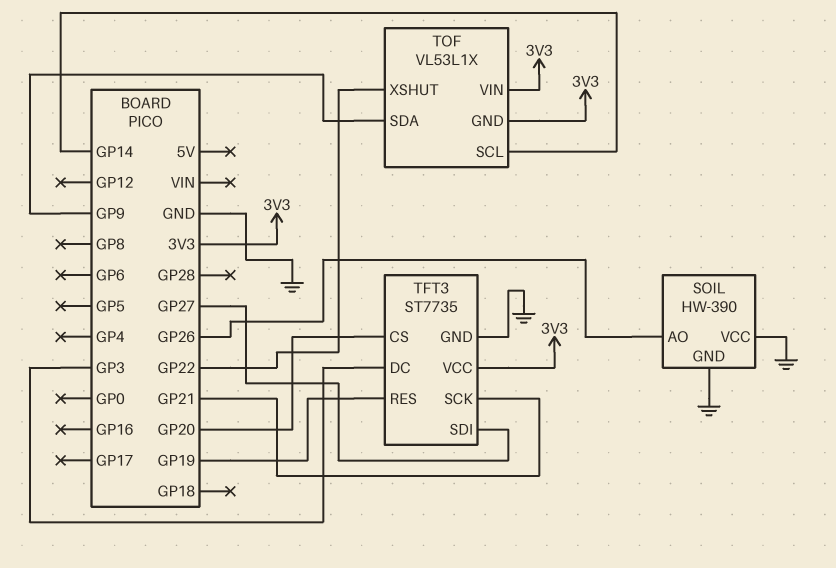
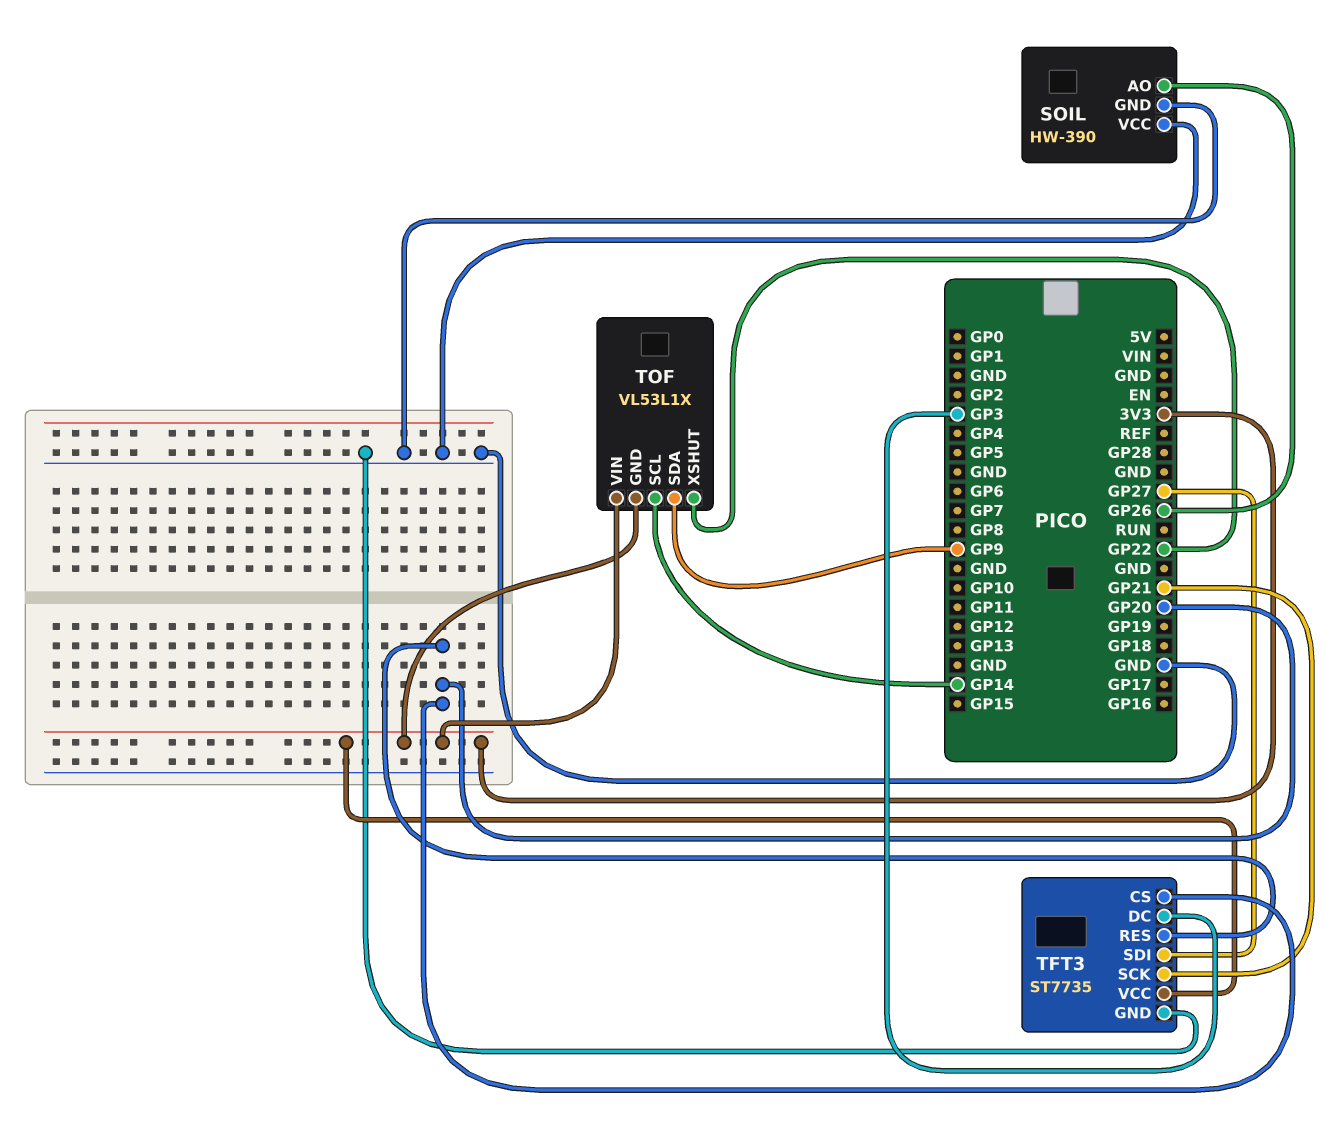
TFT3 pin RES: GP19 -> GP20

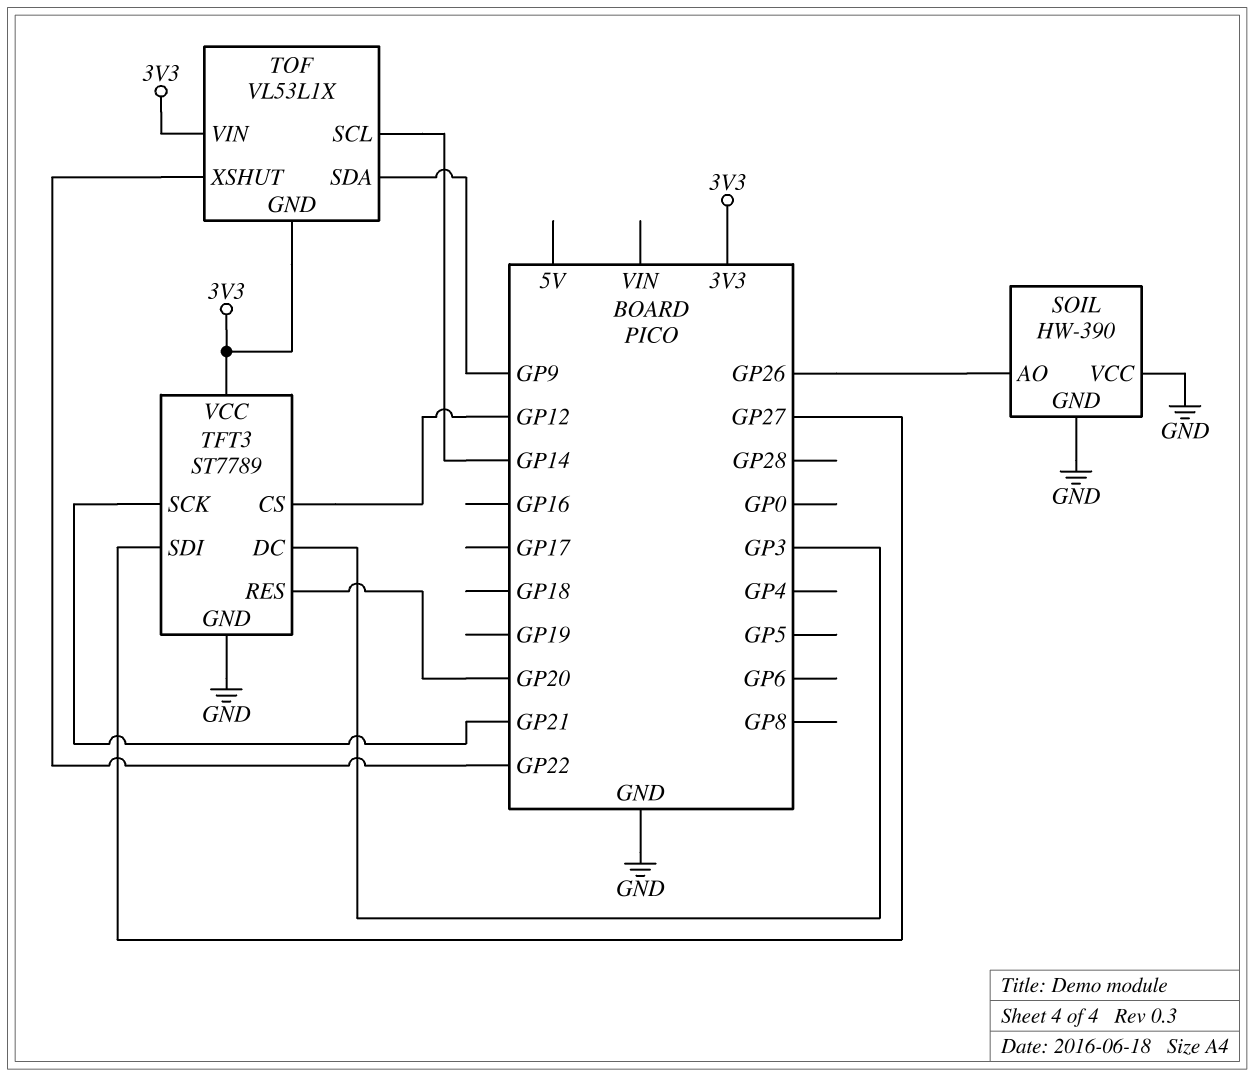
TFT3: ST7735 -> ST7789
TFT3 pin CS: GP20 -> GP12

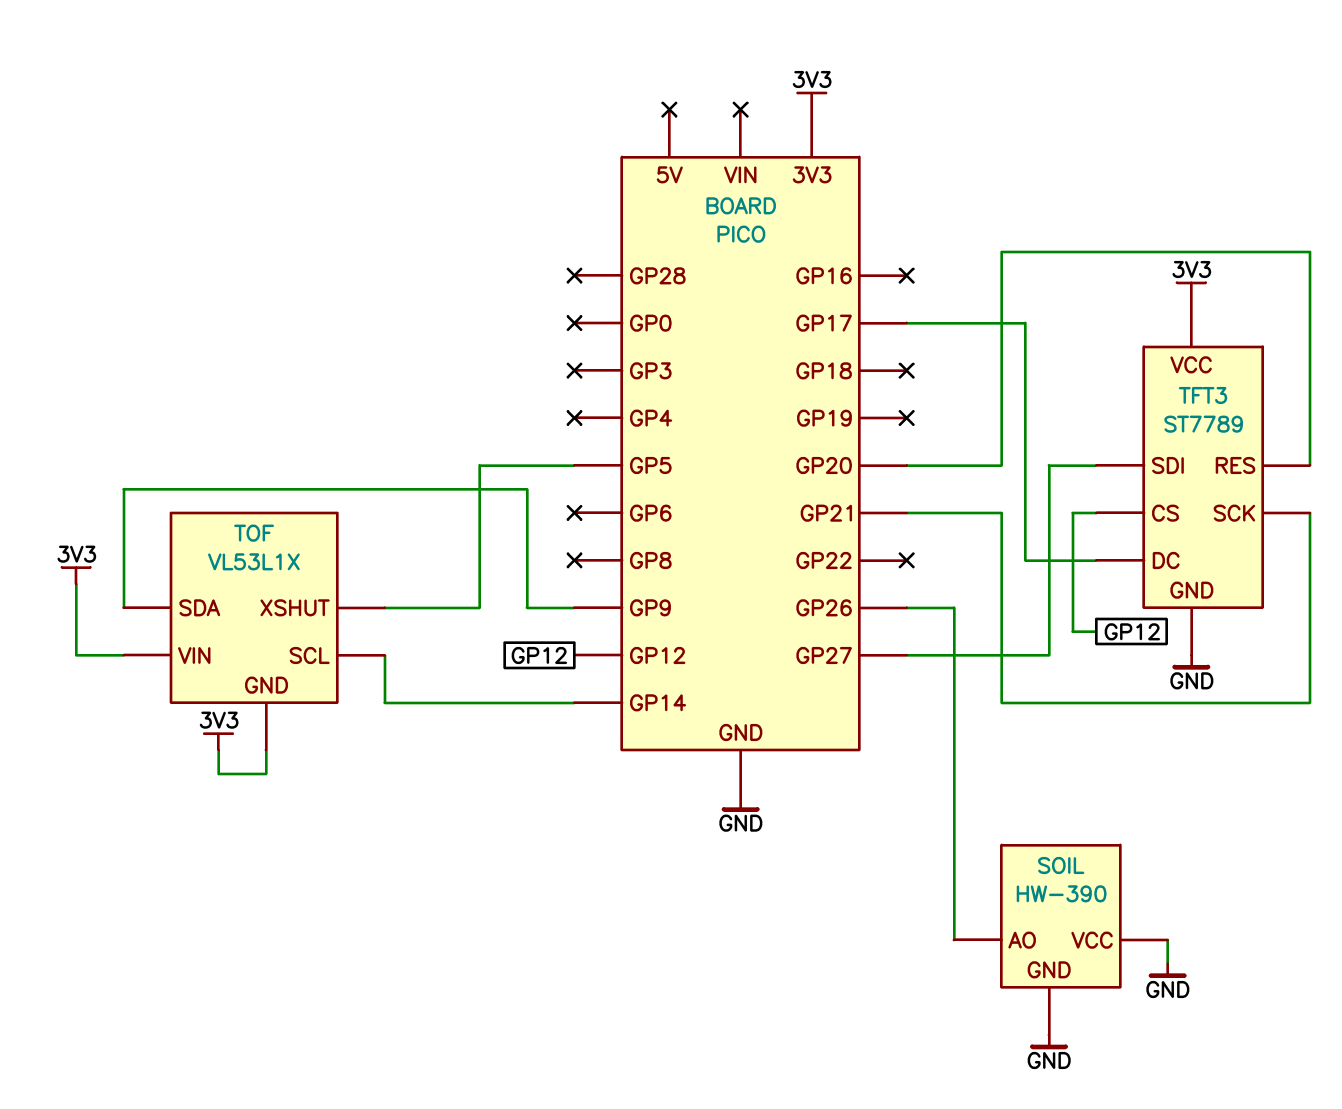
TFT3 pin DC: GP3 -> GP17
TOF pin XSHUT: GP22 -> GP5

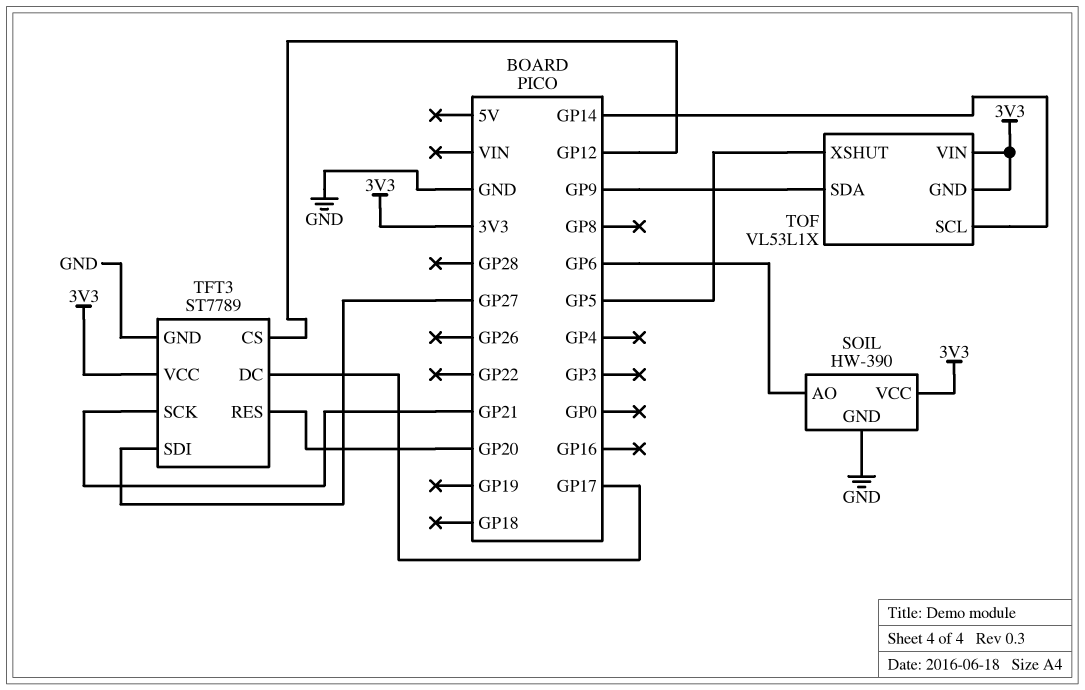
SOIL pin AO: GP26 -> GP6
SOIL pin VCC: GND -> 3V3

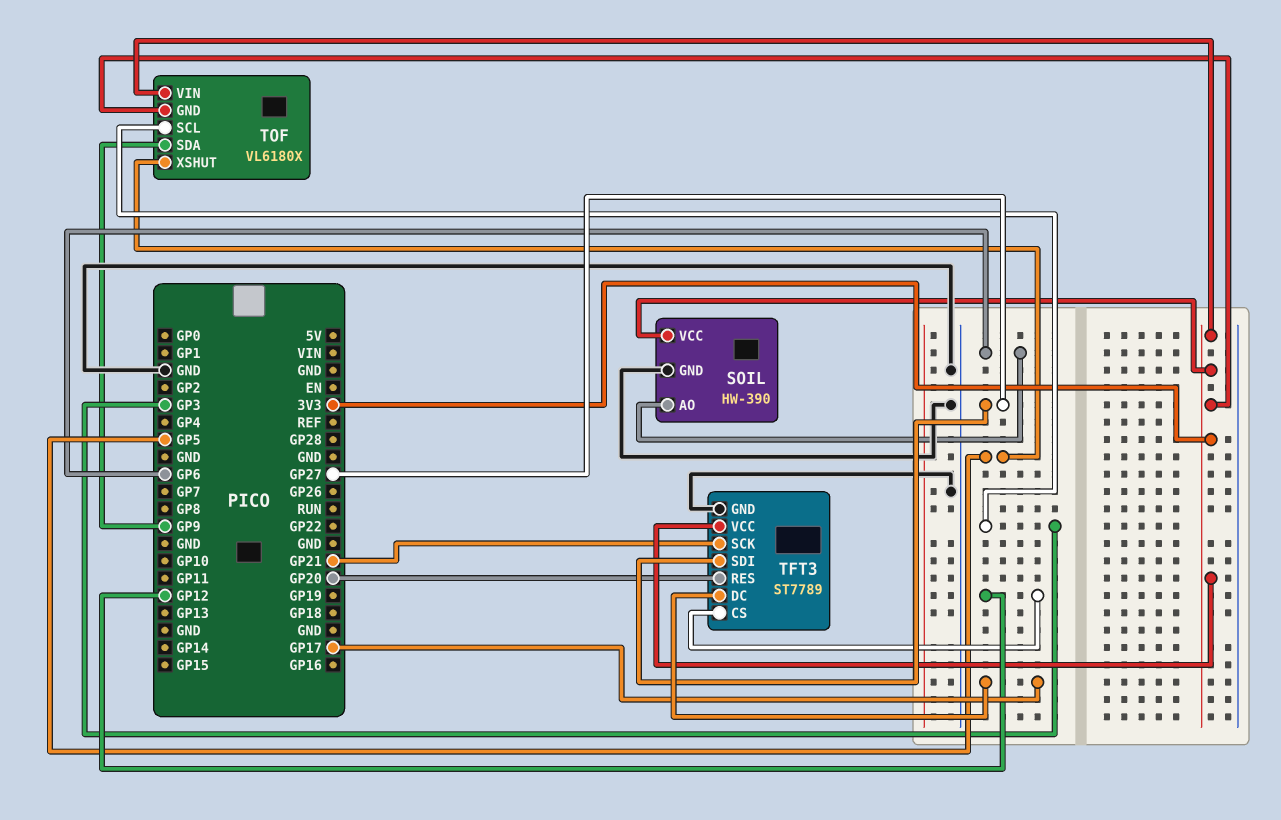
TOF: VL53L1X -> VL6180X
TOF pin SCL: GP14 -> GP3

